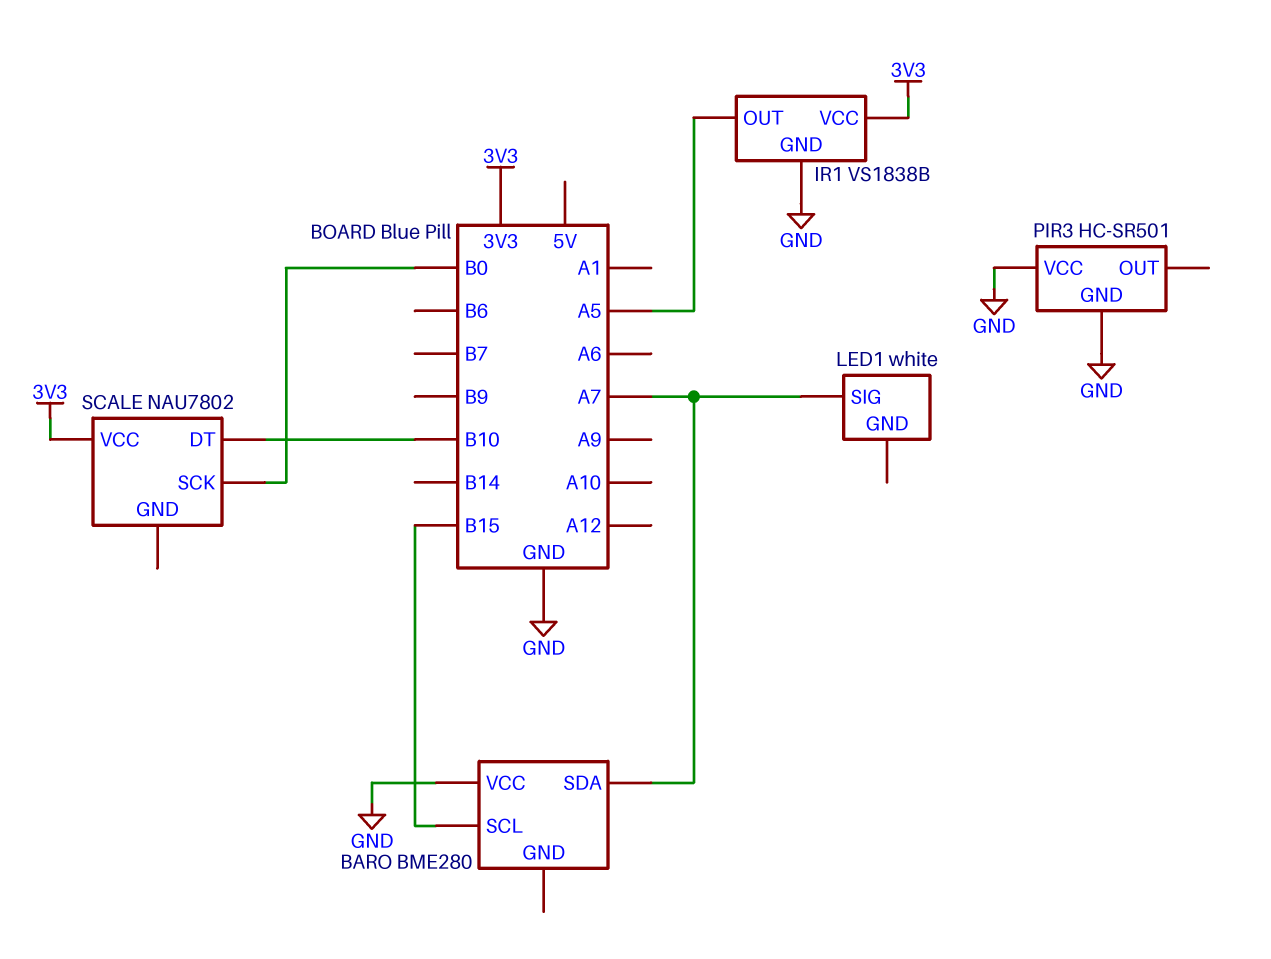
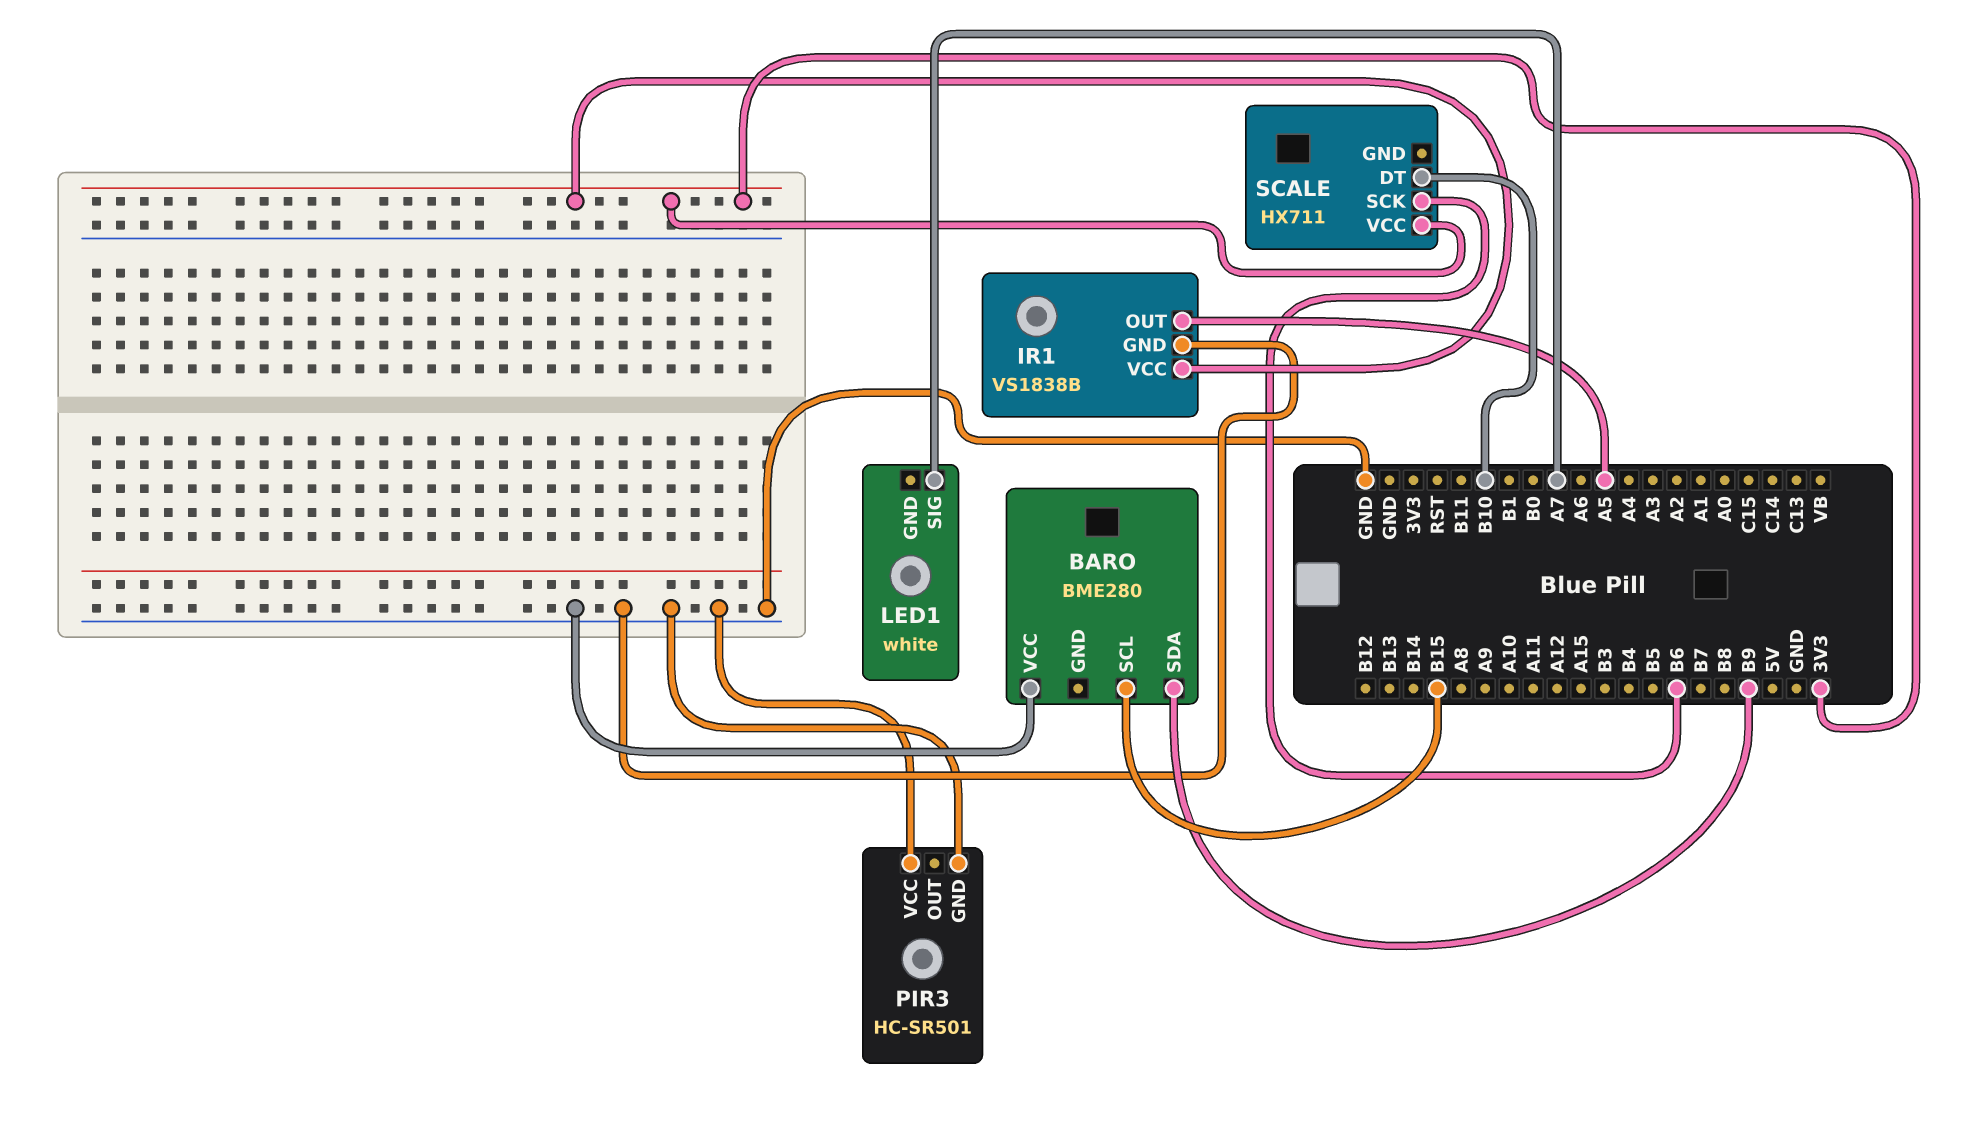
BARO pin SDA: A7 -> B9
SCALE: NAU7802 -> HX711
SCALE pin SCK: B0 -> B6

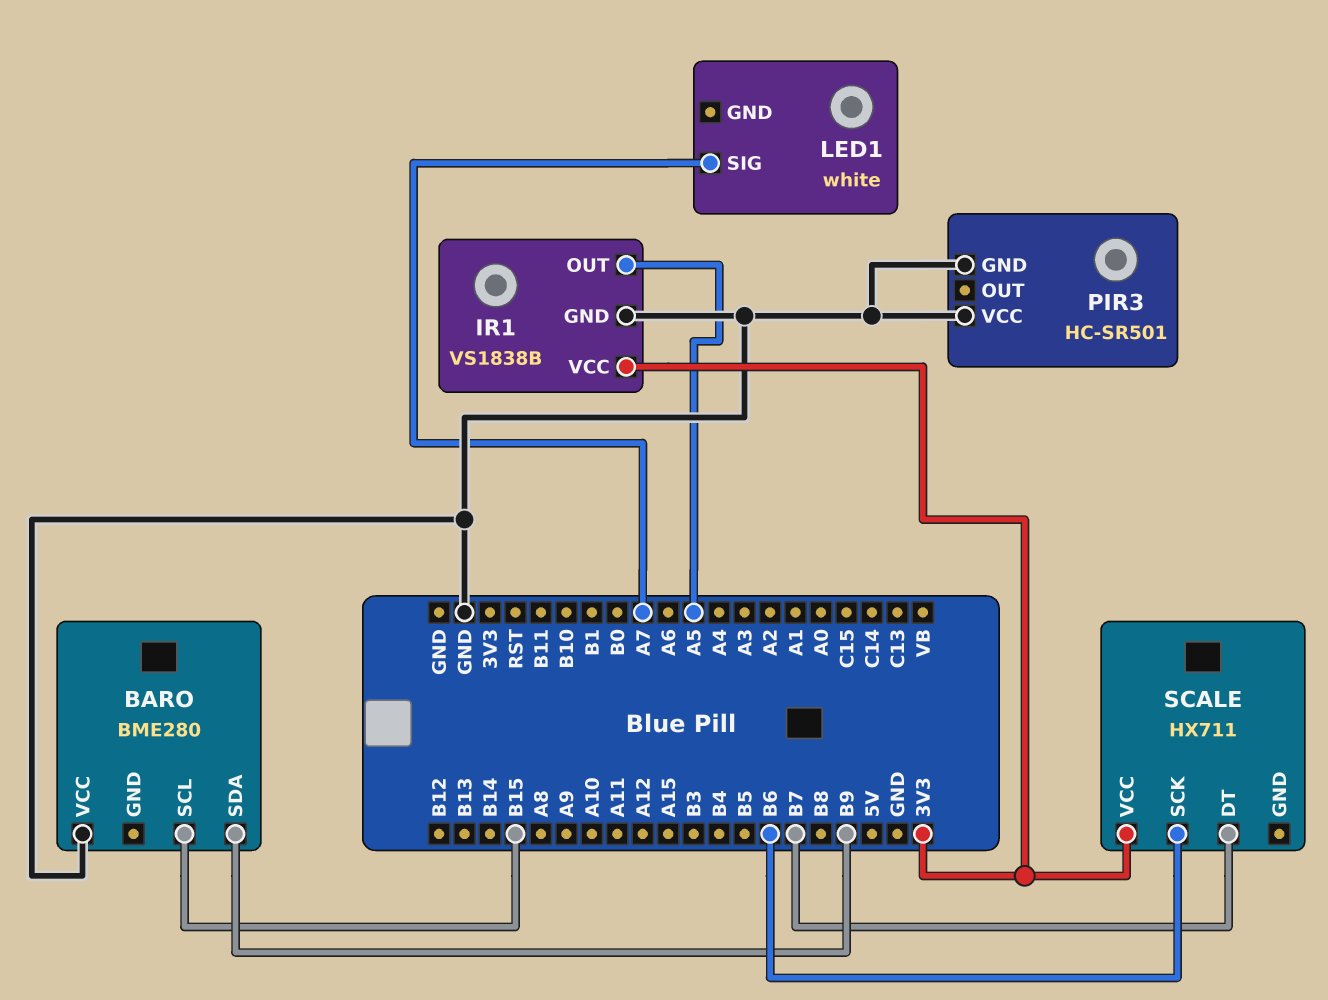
SCALE pin DT: B10 -> B7

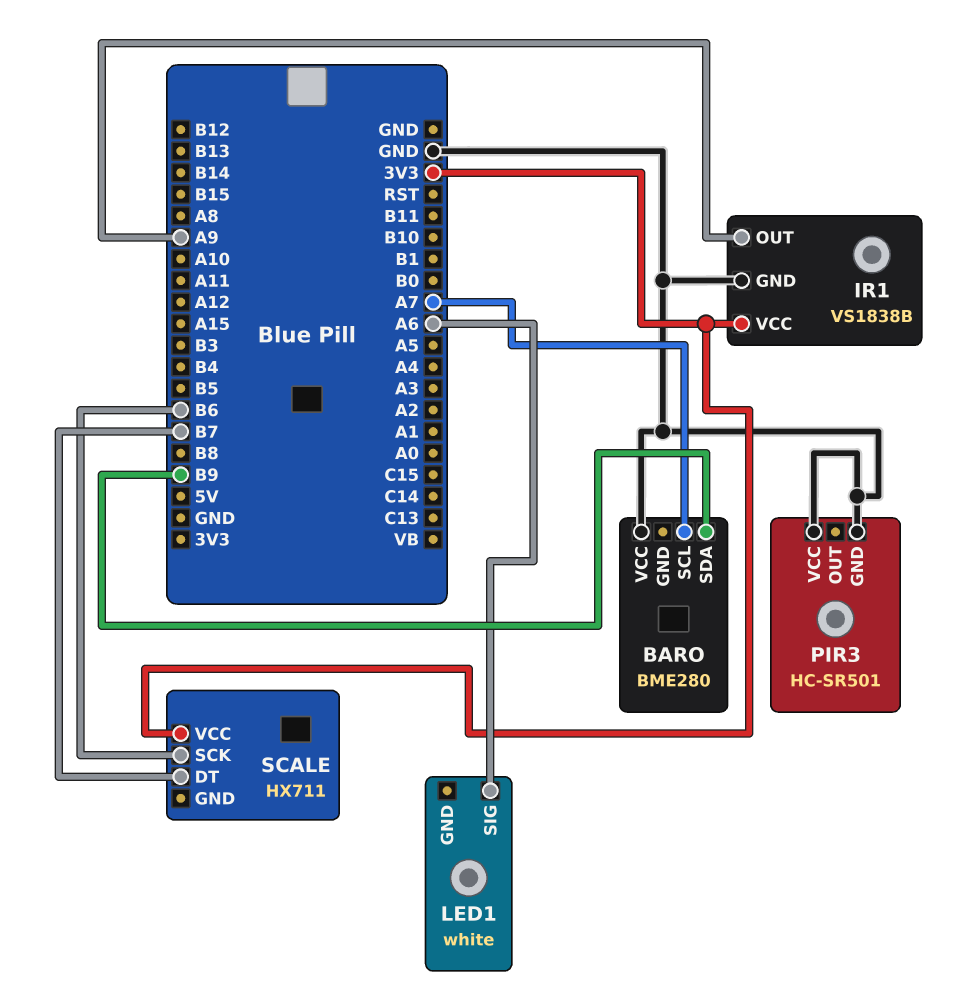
BARO pin SCL: B15 -> A7
IR1 pin OUT: A5 -> A9
LED1 pin SIG: A7 -> A6

